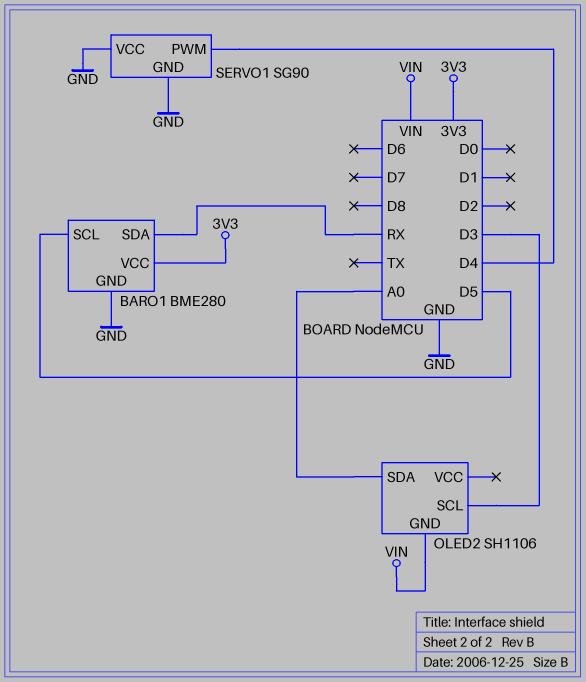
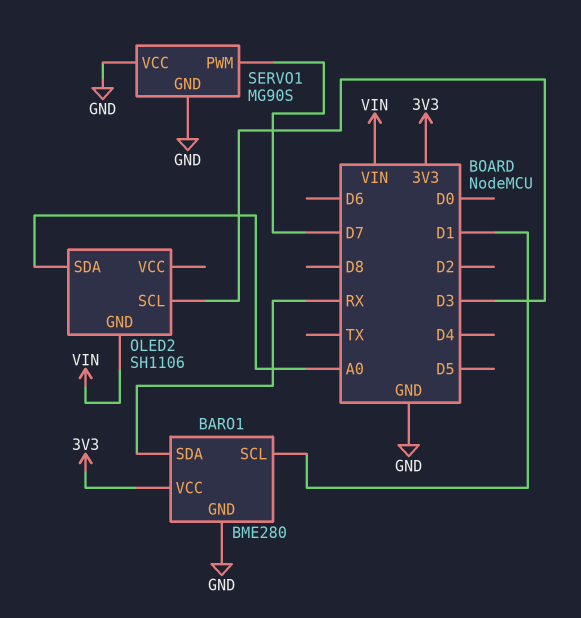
BARO1 pin SCL: D5 -> D1
SERVO1: SG90 -> MG90S
SERVO1 pin PWM: D4 -> D7

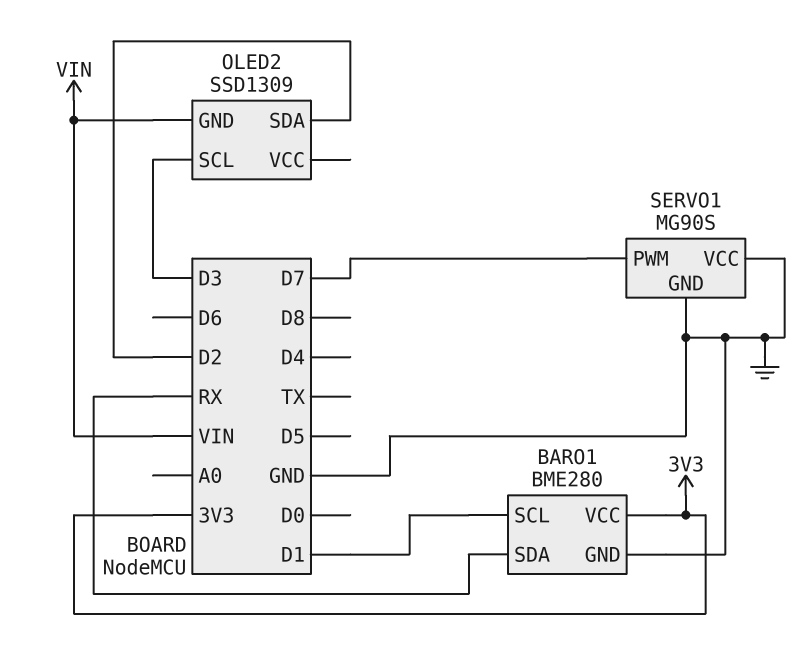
OLED2: SH1106 -> SSD1309
OLED2 pin SDA: A0 -> D2

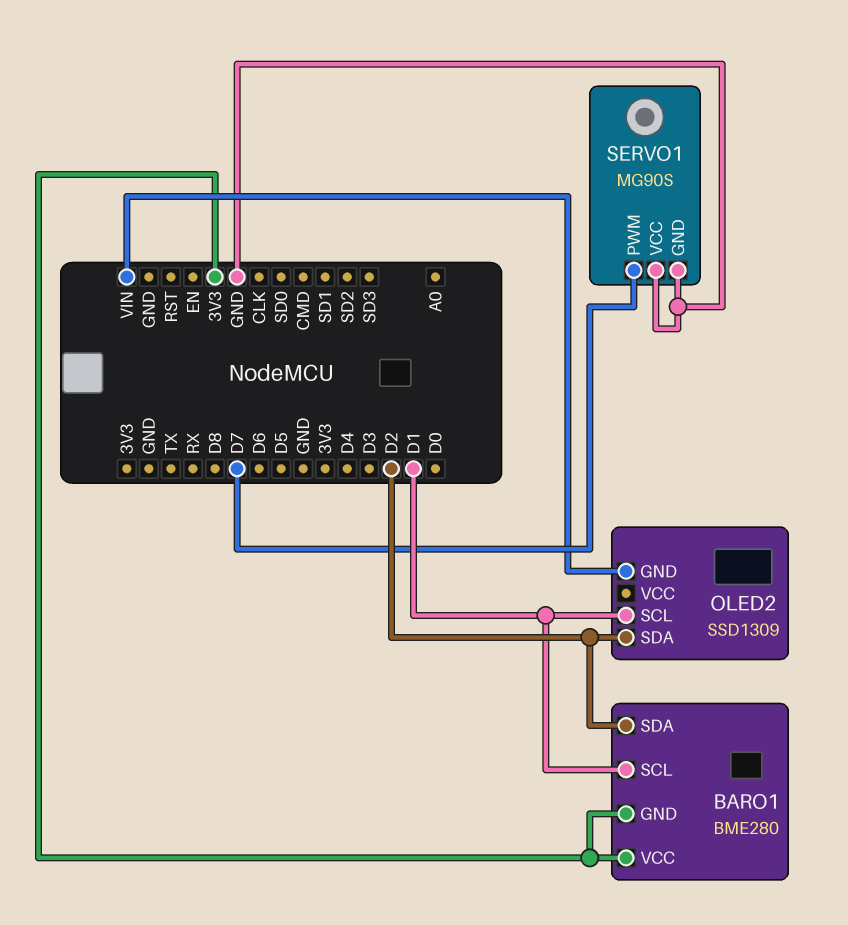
BARO1 pin GND: GND -> 3V3
BARO1 pin SDA: RX -> D2
OLED2 pin SCL: D3 -> D1

